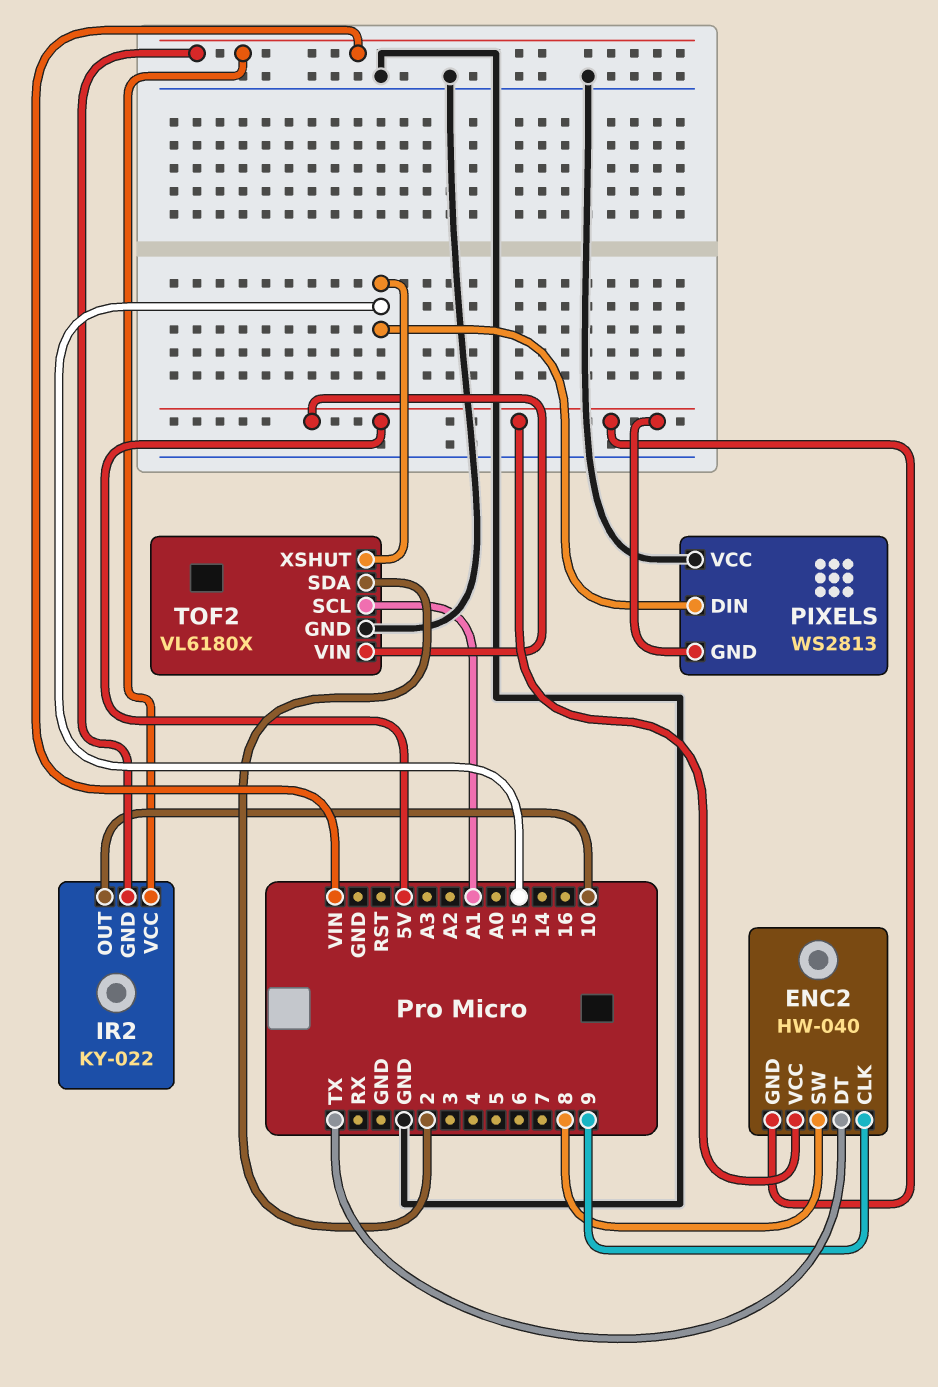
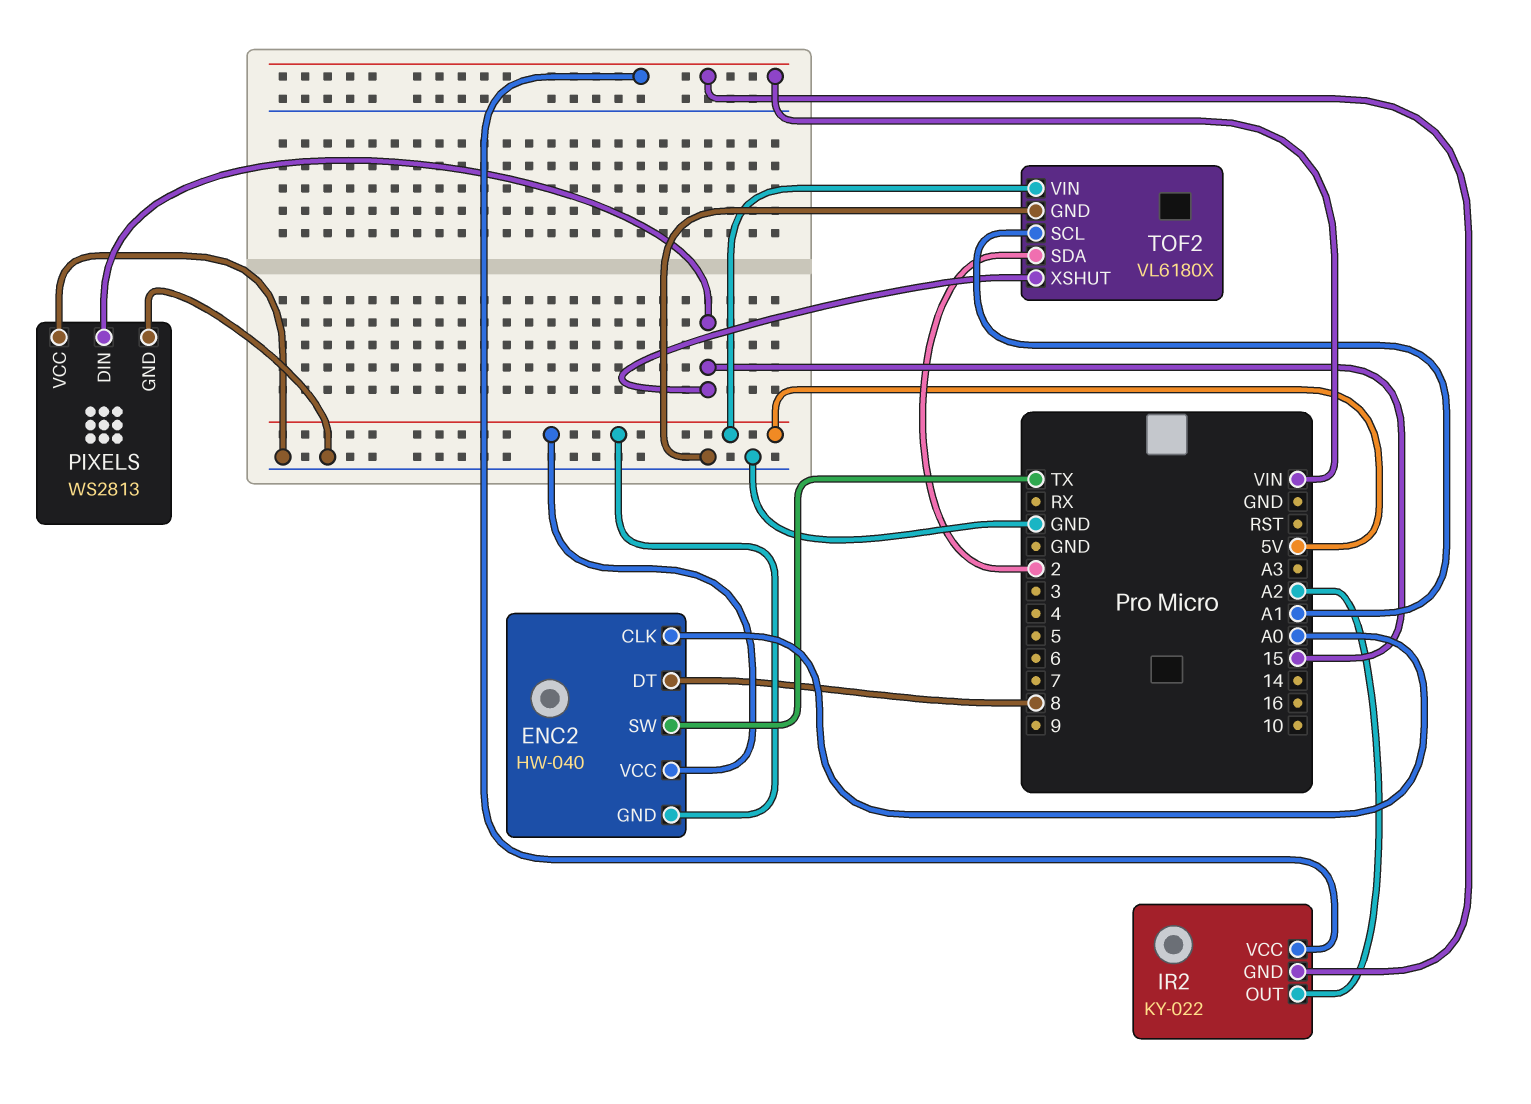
ENC2 pin CLK: 9 -> A0
ENC2 pin DT: TX -> 8
ENC2 pin SW: 8 -> TX
IR2 pin OUT: 10 -> A2
PIXELS pin GND: 5V -> GND

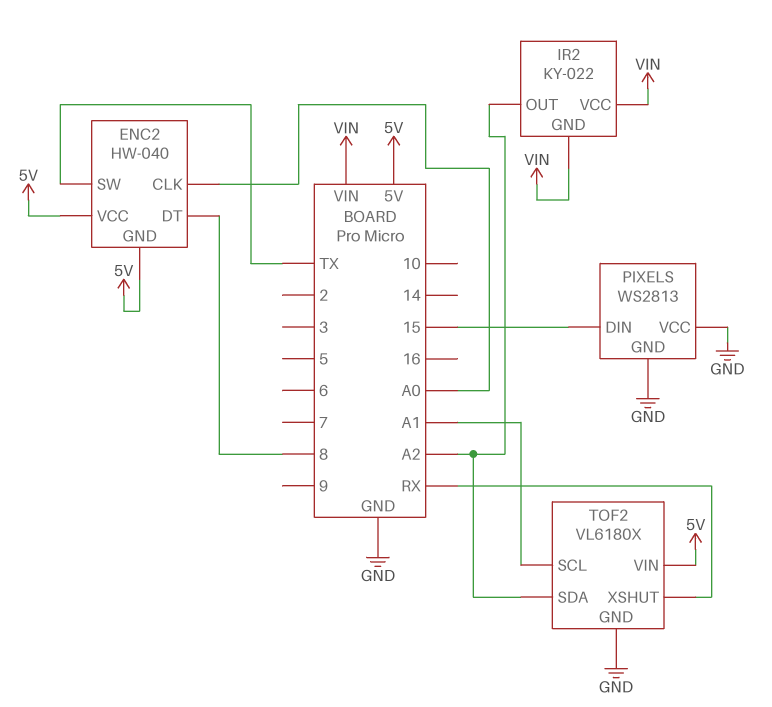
TOF2 pin SDA: 2 -> A2
TOF2 pin XSHUT: 15 -> RX

